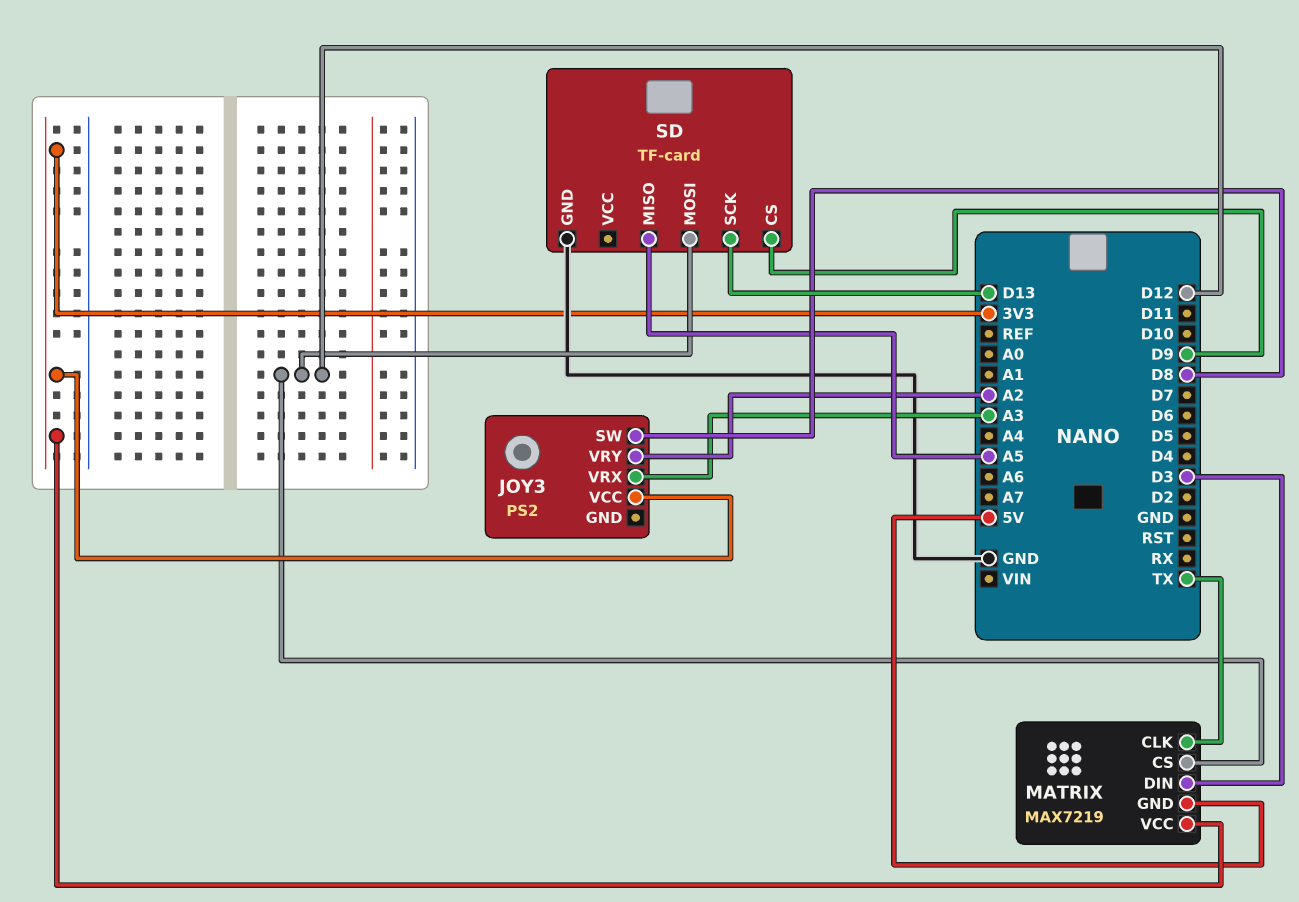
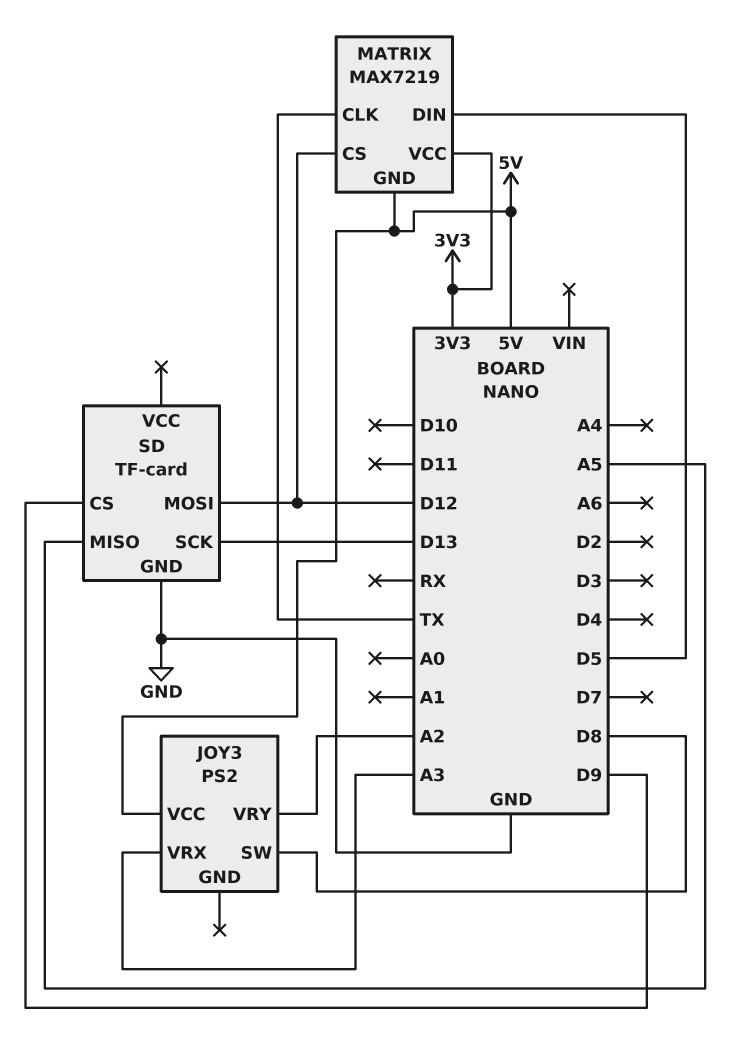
JOY3 pin VCC: 3V3 -> 5V
MATRIX pin DIN: D3 -> D5

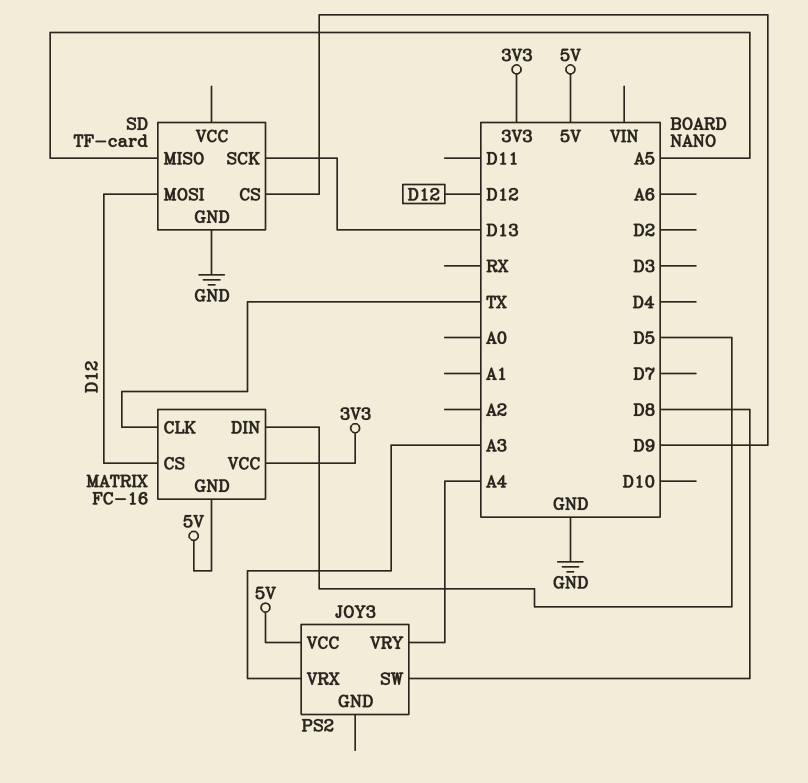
JOY3 pin VRY: A2 -> A4
MATRIX: MAX7219 -> FC-16

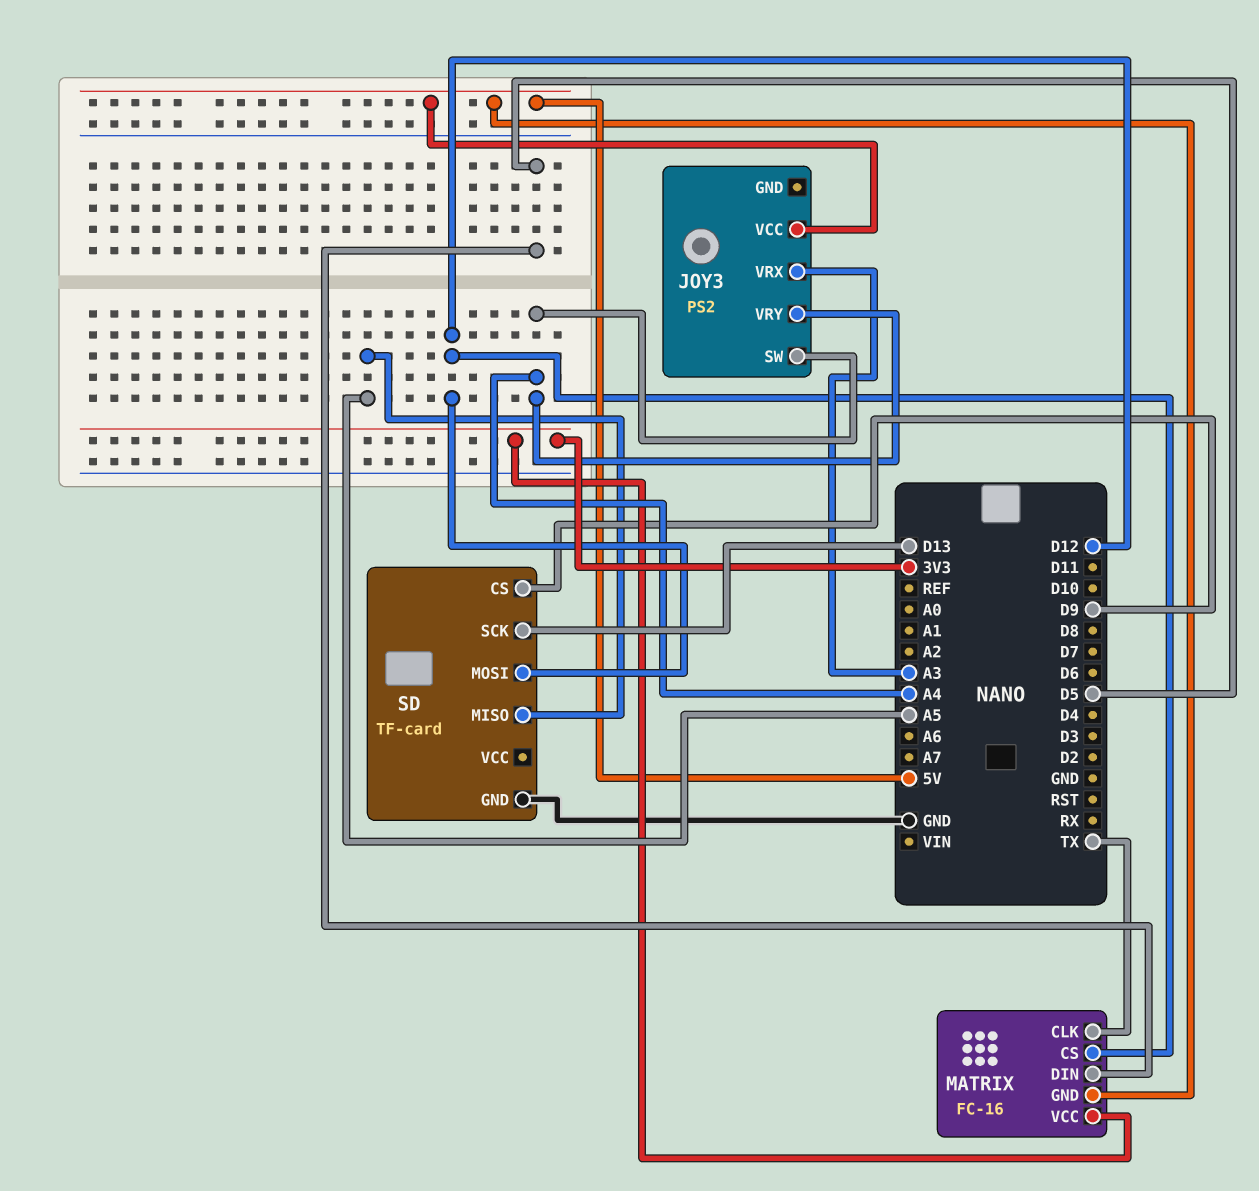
JOY3 pin SW: D8 -> A4

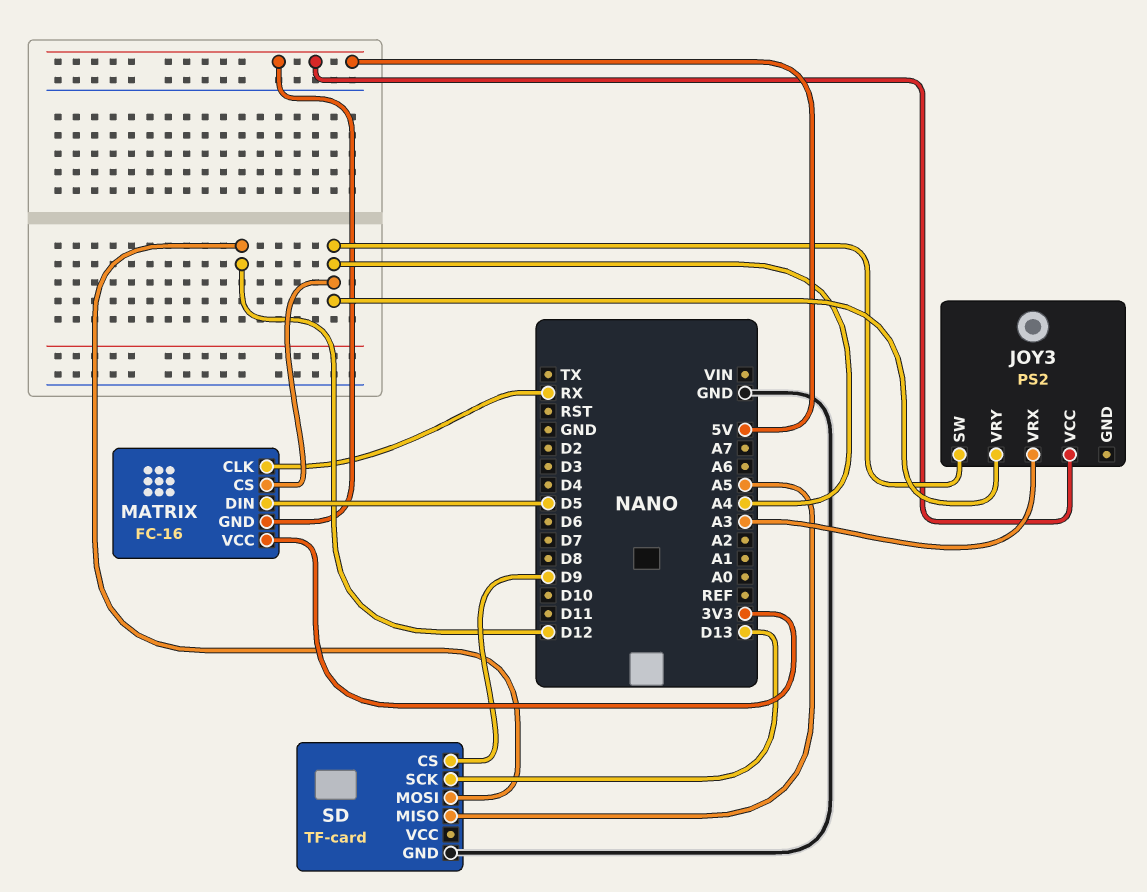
MATRIX pin CLK: TX -> RX
MATRIX pin CS: D12 -> A4

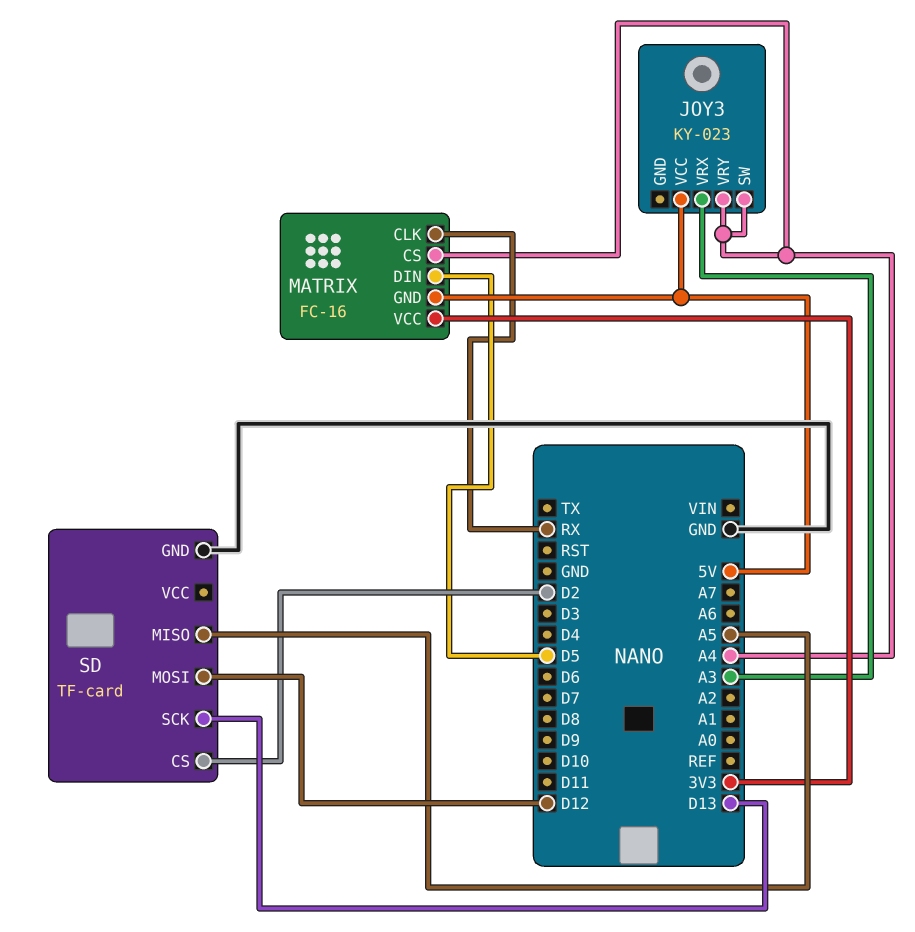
JOY3: PS2 -> KY-023
SD pin CS: D9 -> D2

